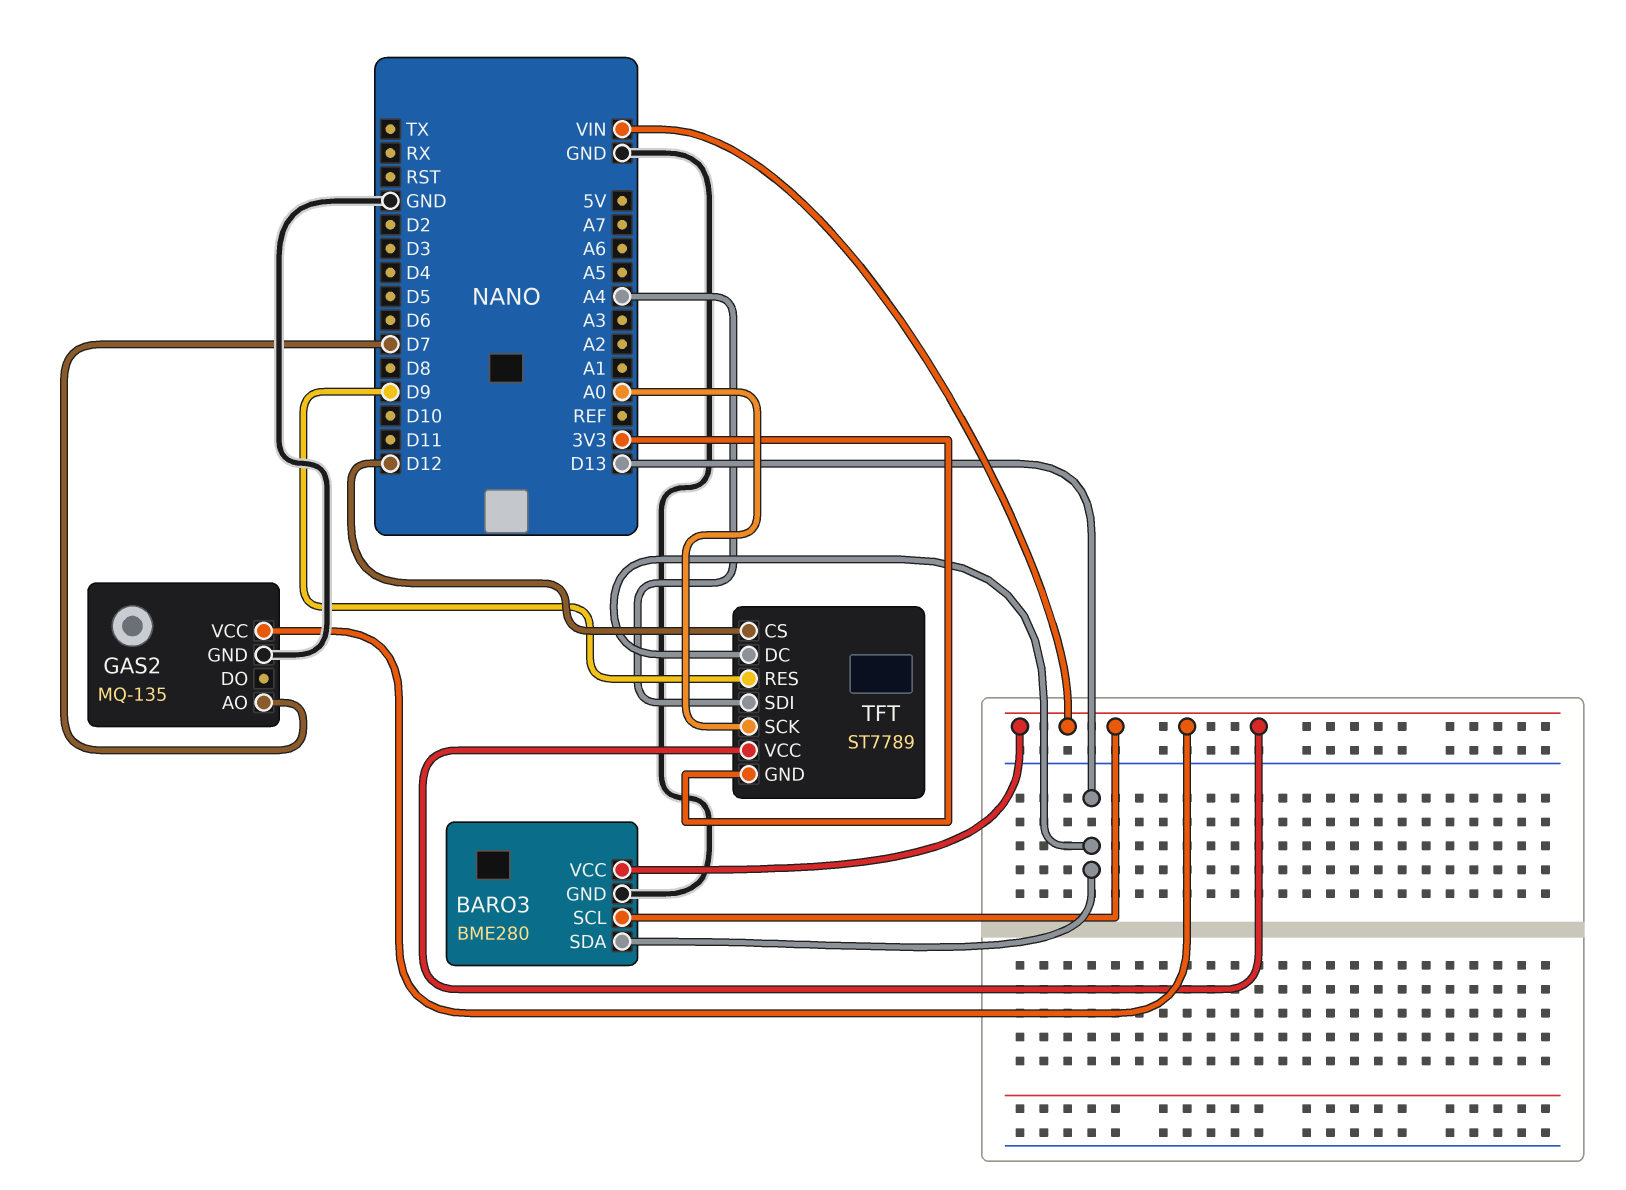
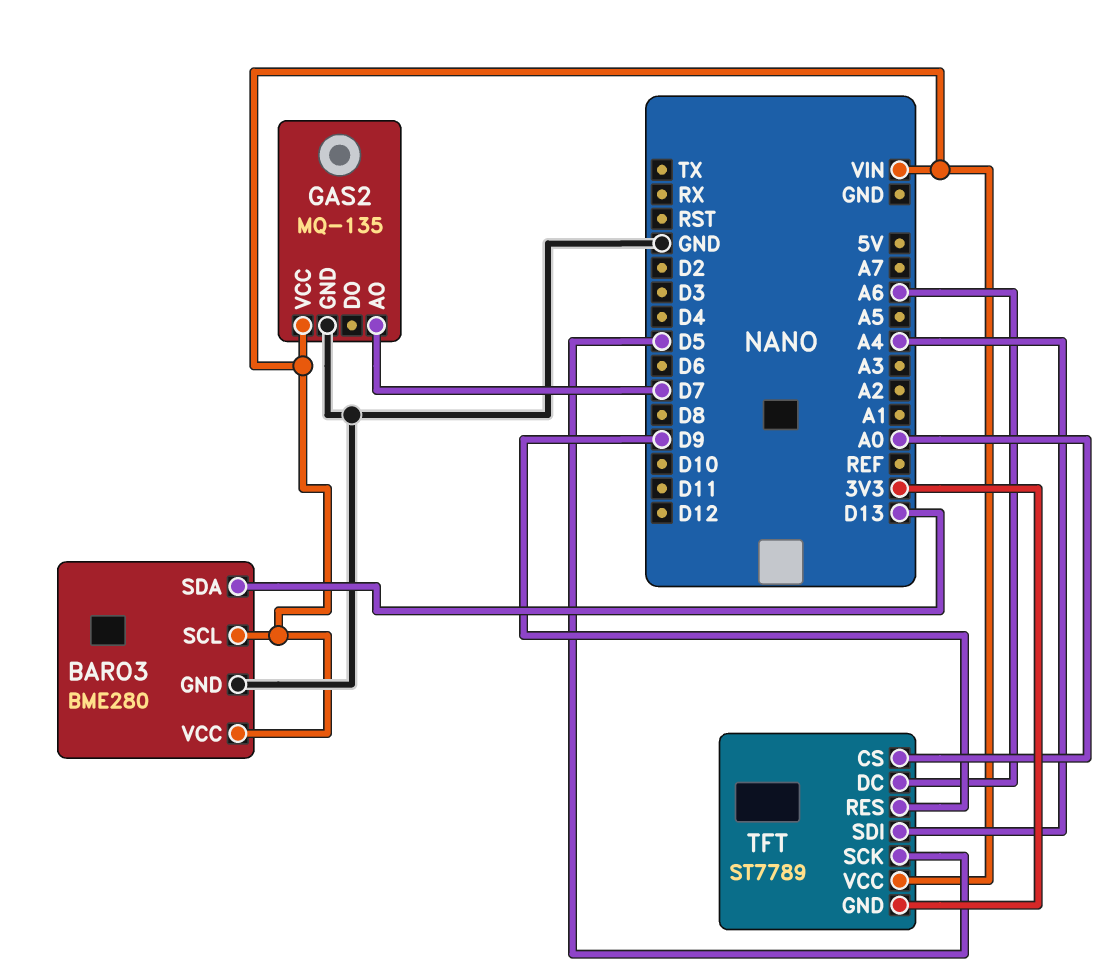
TFT pin CS: D12 -> A0
TFT pin DC: D13 -> A6
TFT pin SCK: A0 -> D5

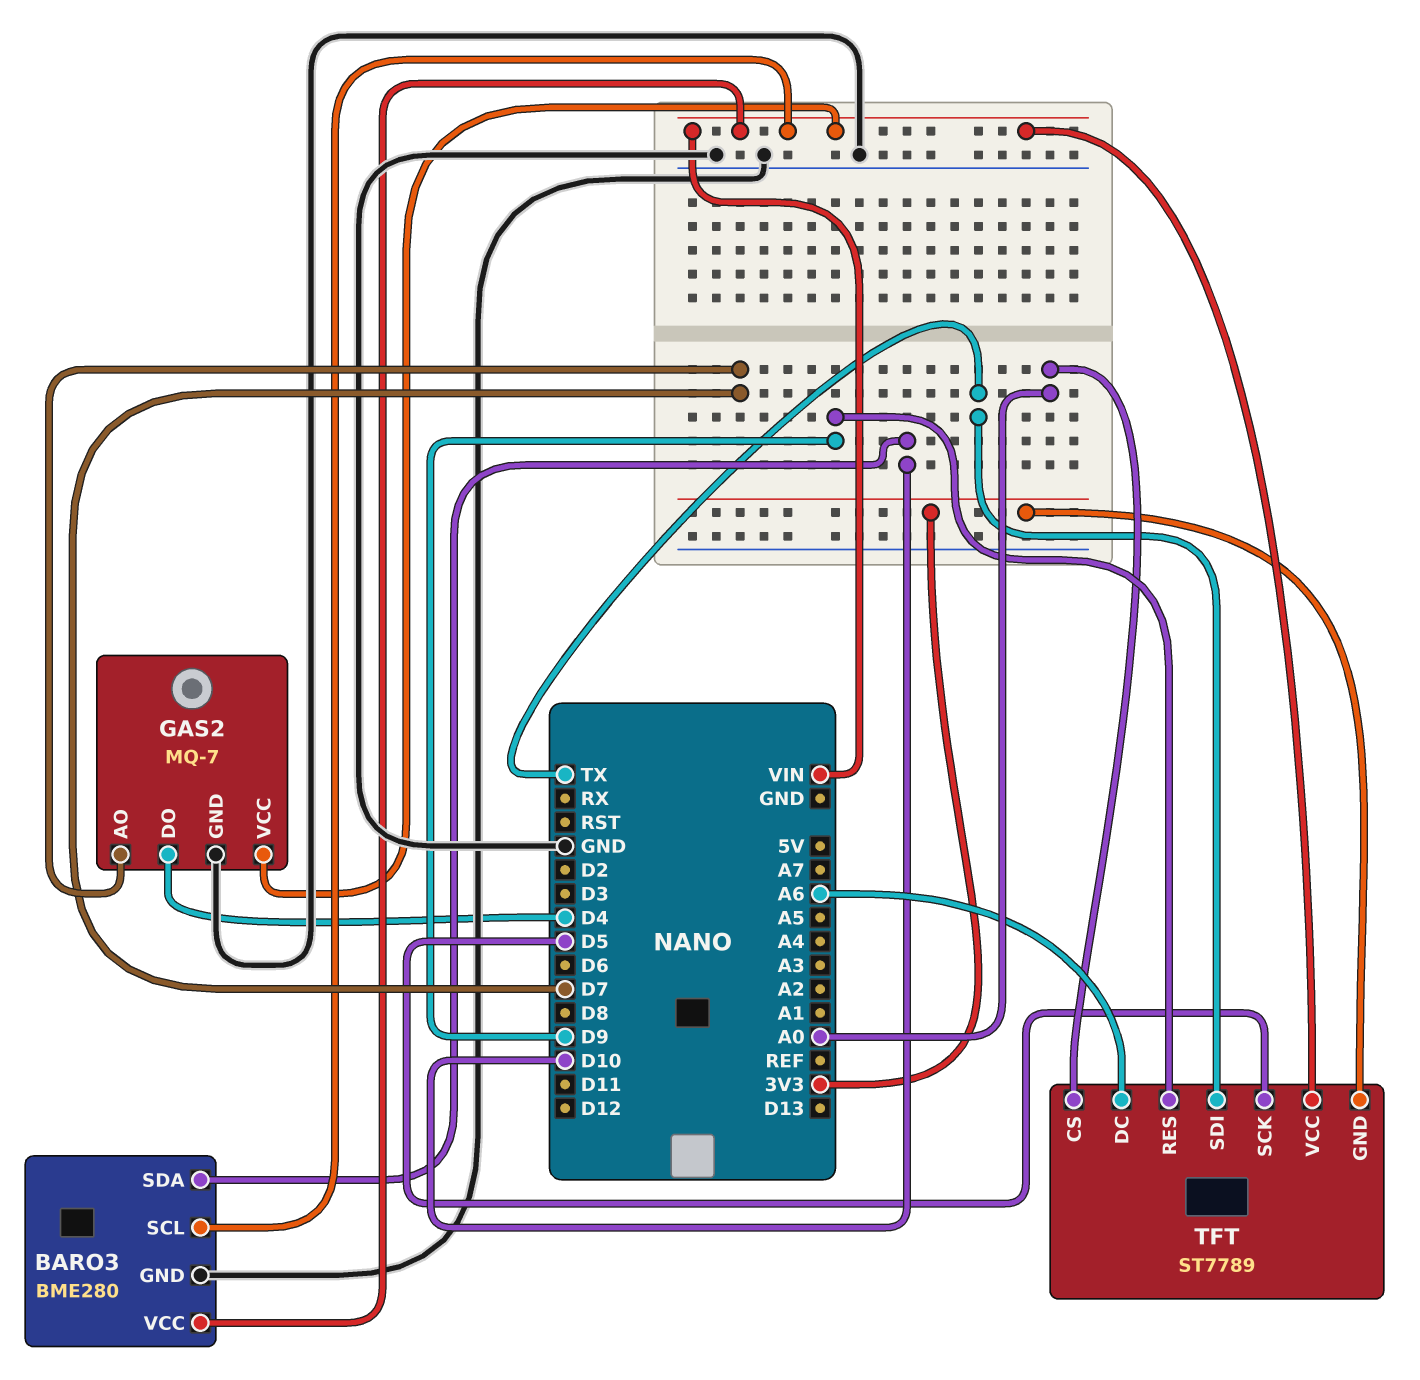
BARO3 pin SDA: D13 -> D10
GAS2: MQ-135 -> MQ-7
GAS2 pin DO: none -> D4
TFT pin SDI: A4 -> TX

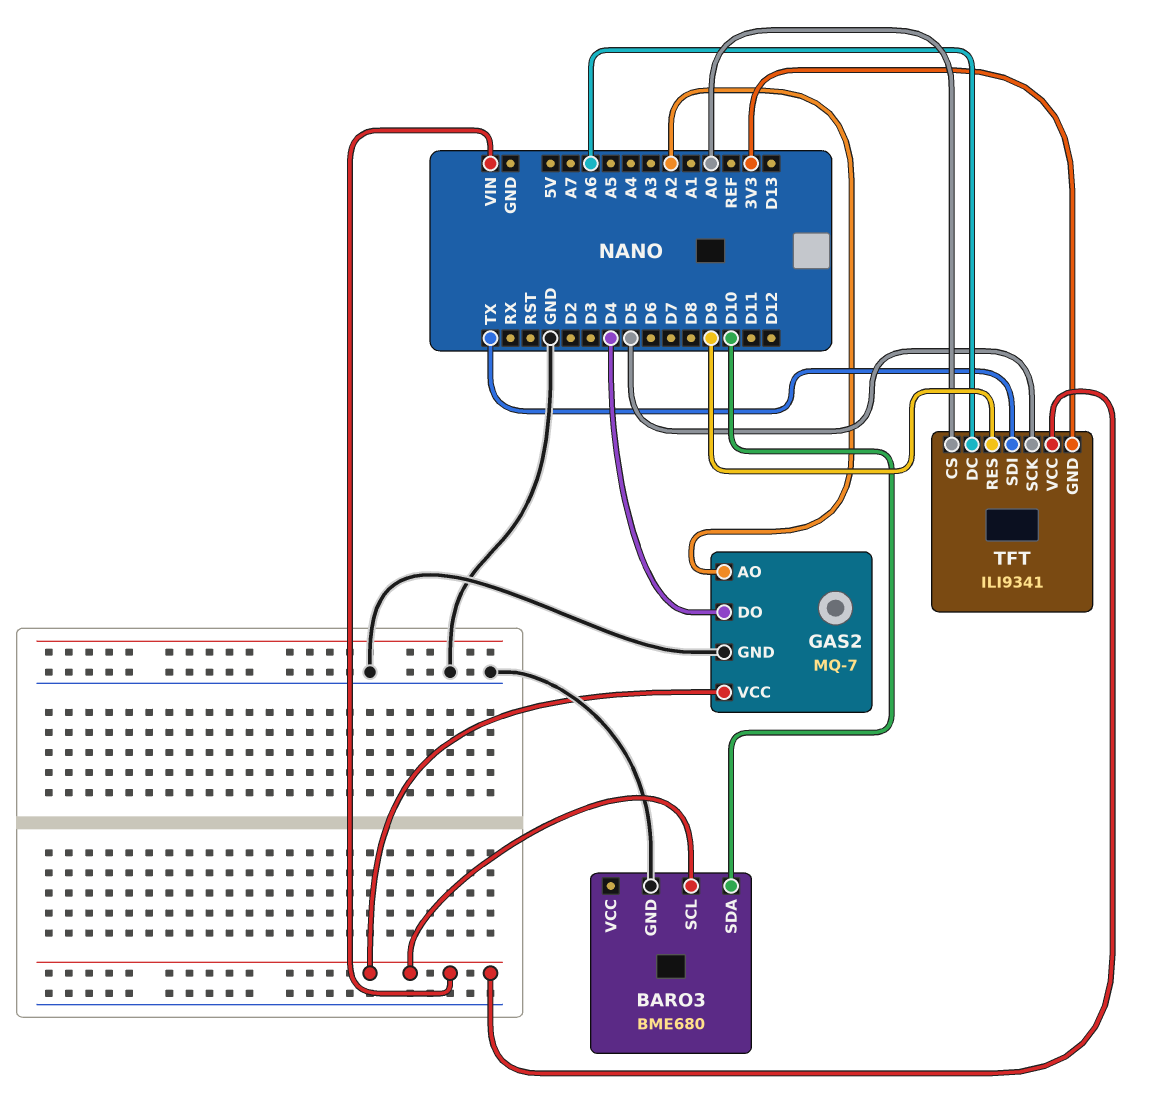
BARO3: BME280 -> BME680
BARO3 pin VCC: VIN -> none
GAS2 pin AO: D7 -> A2
TFT: ST7789 -> ILI9341

